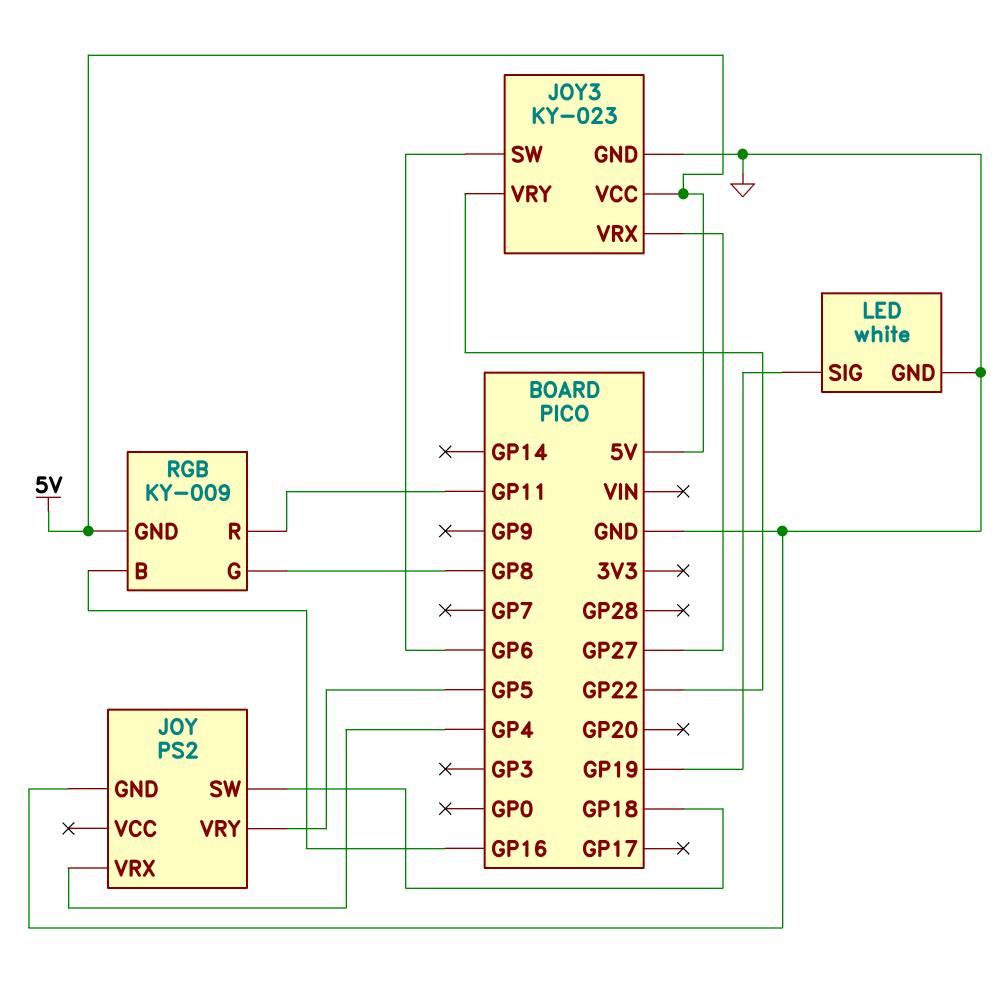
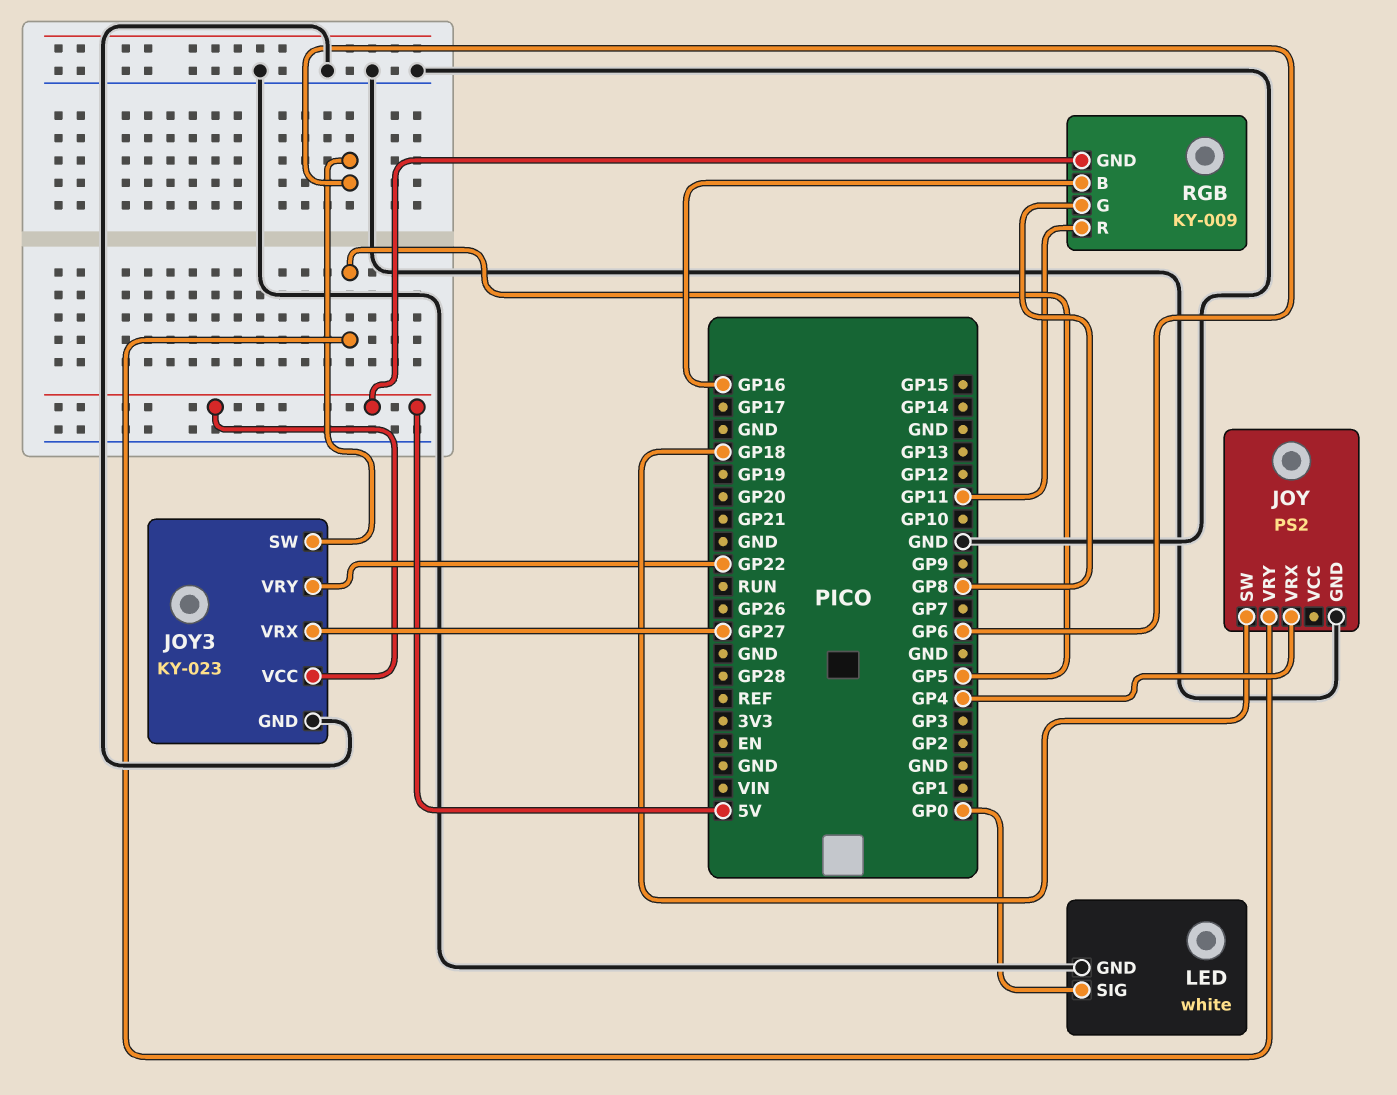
LED pin SIG: GP19 -> GP0

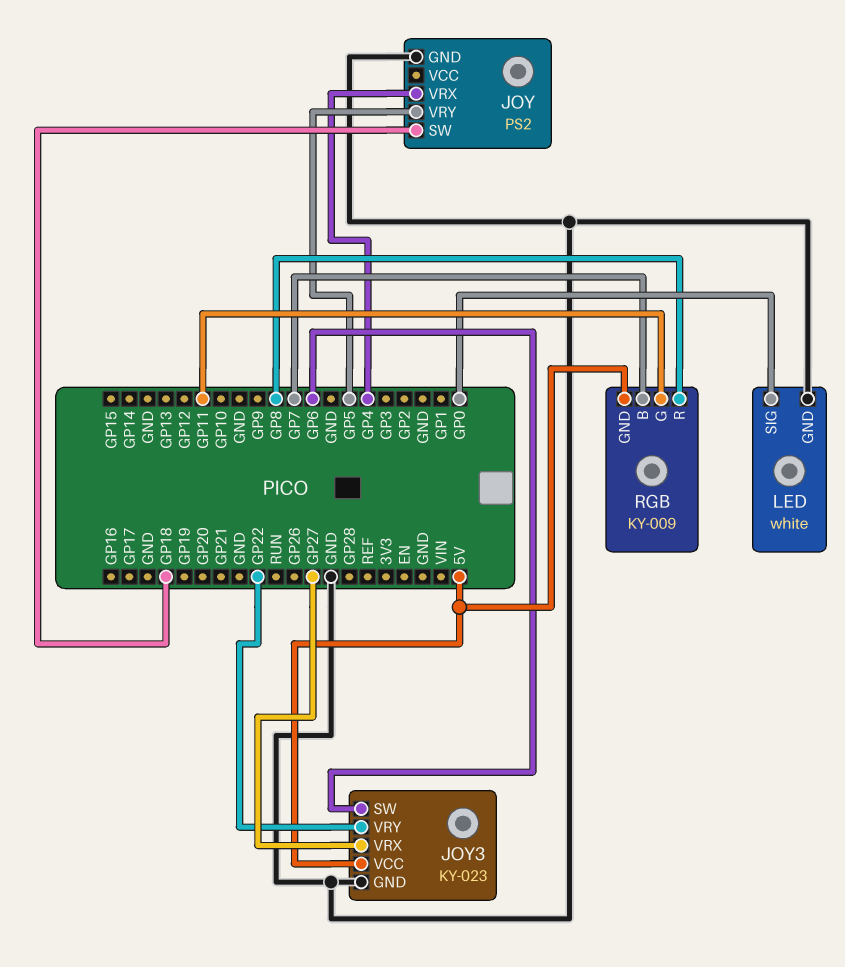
RGB pin B: GP16 -> GP7
RGB pin G: GP8 -> GP11
RGB pin R: GP11 -> GP8

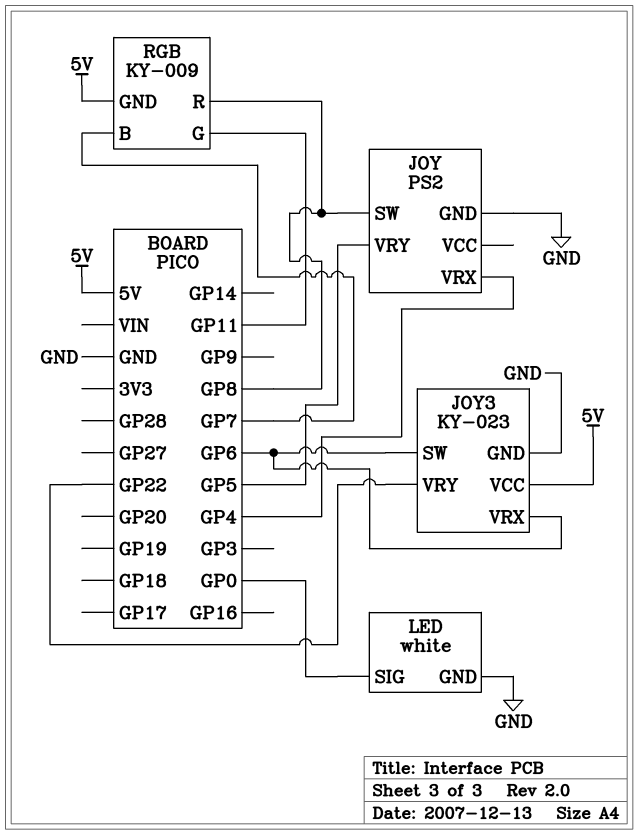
JOY pin SW: GP18 -> GP8
JOY3 pin VRX: GP27 -> GP6

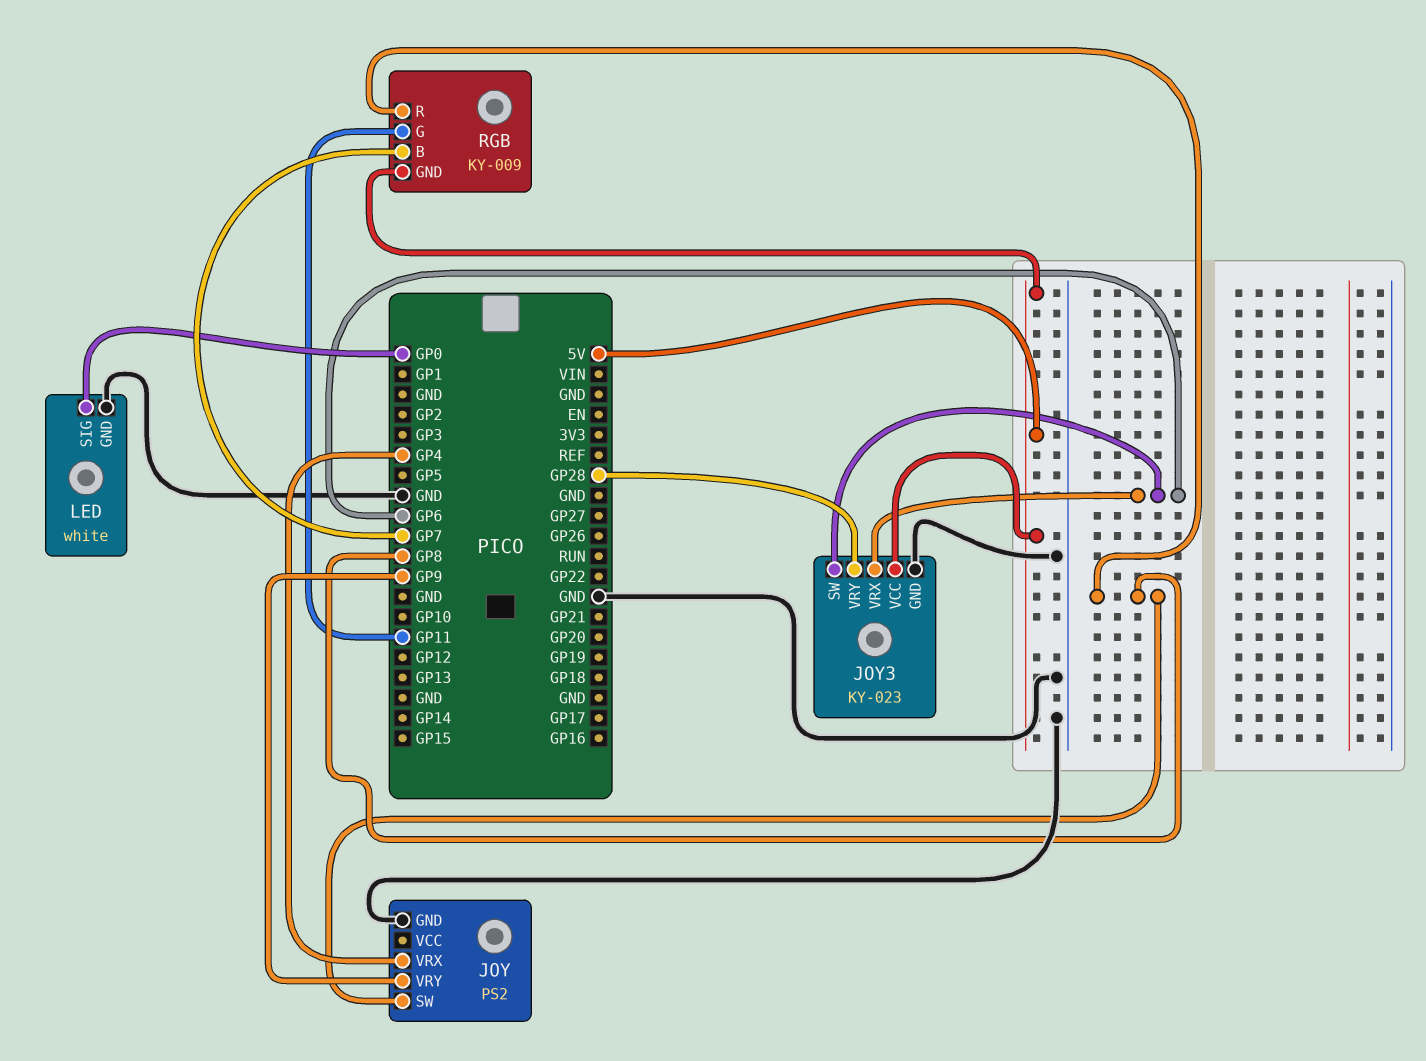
JOY pin VRY: GP5 -> GP9
JOY3 pin VRY: GP22 -> GP28

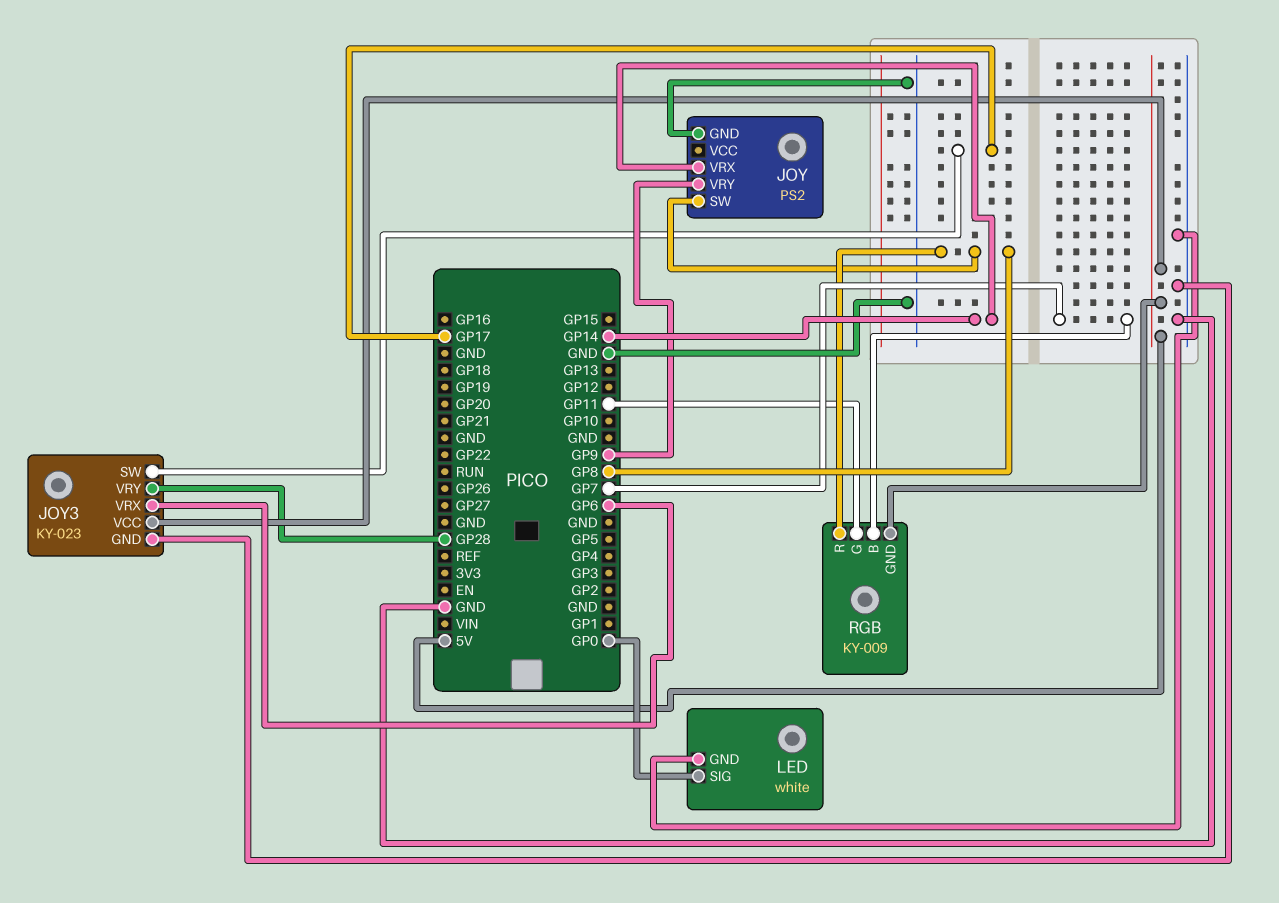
JOY pin VRX: GP4 -> GP14
JOY3 pin SW: GP6 -> GP17

